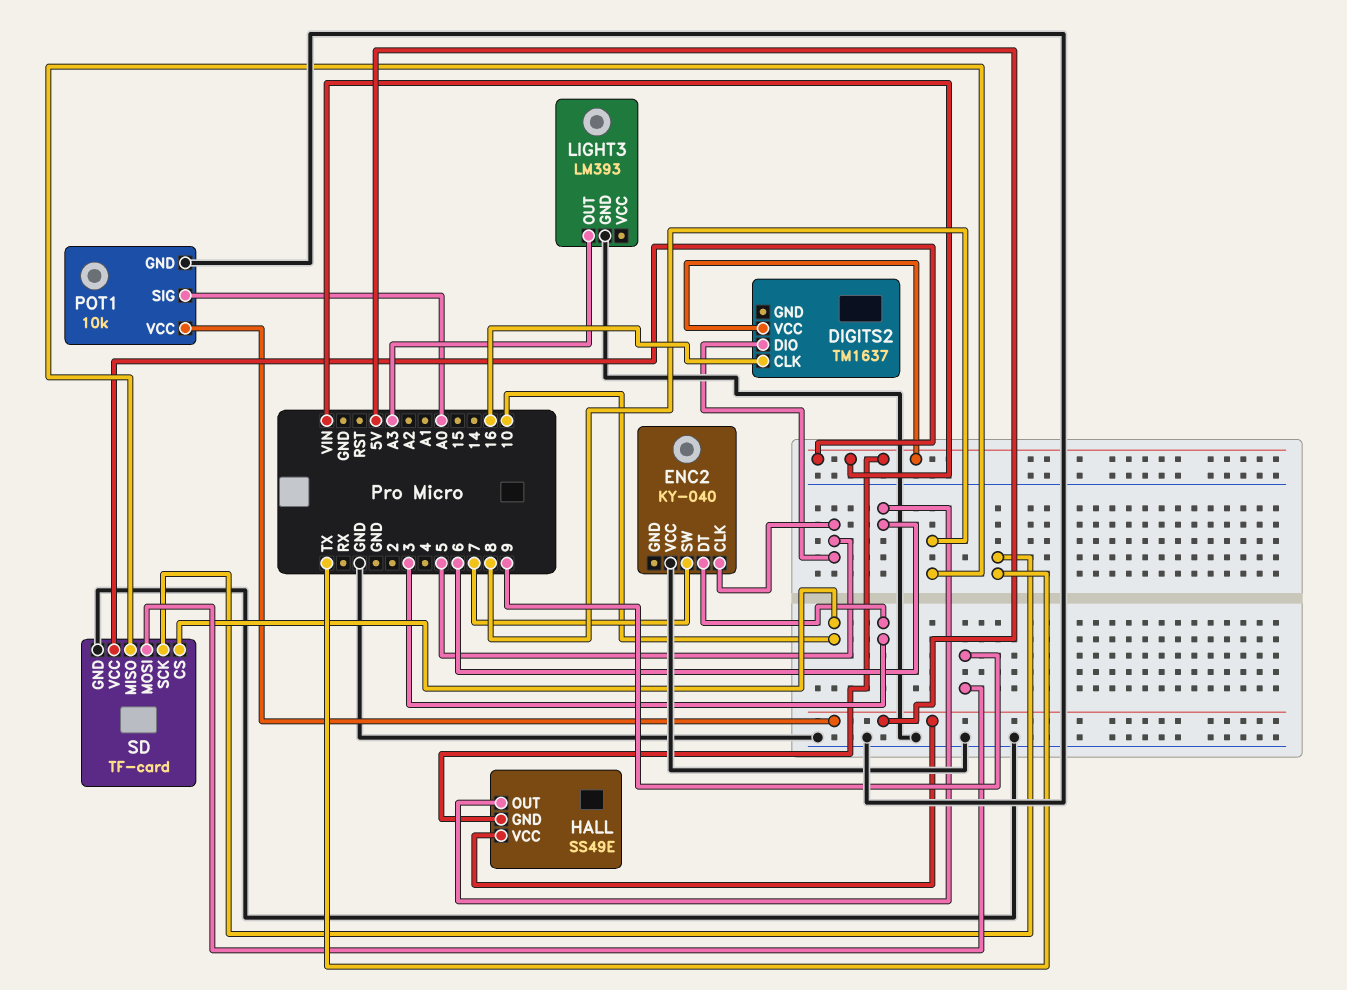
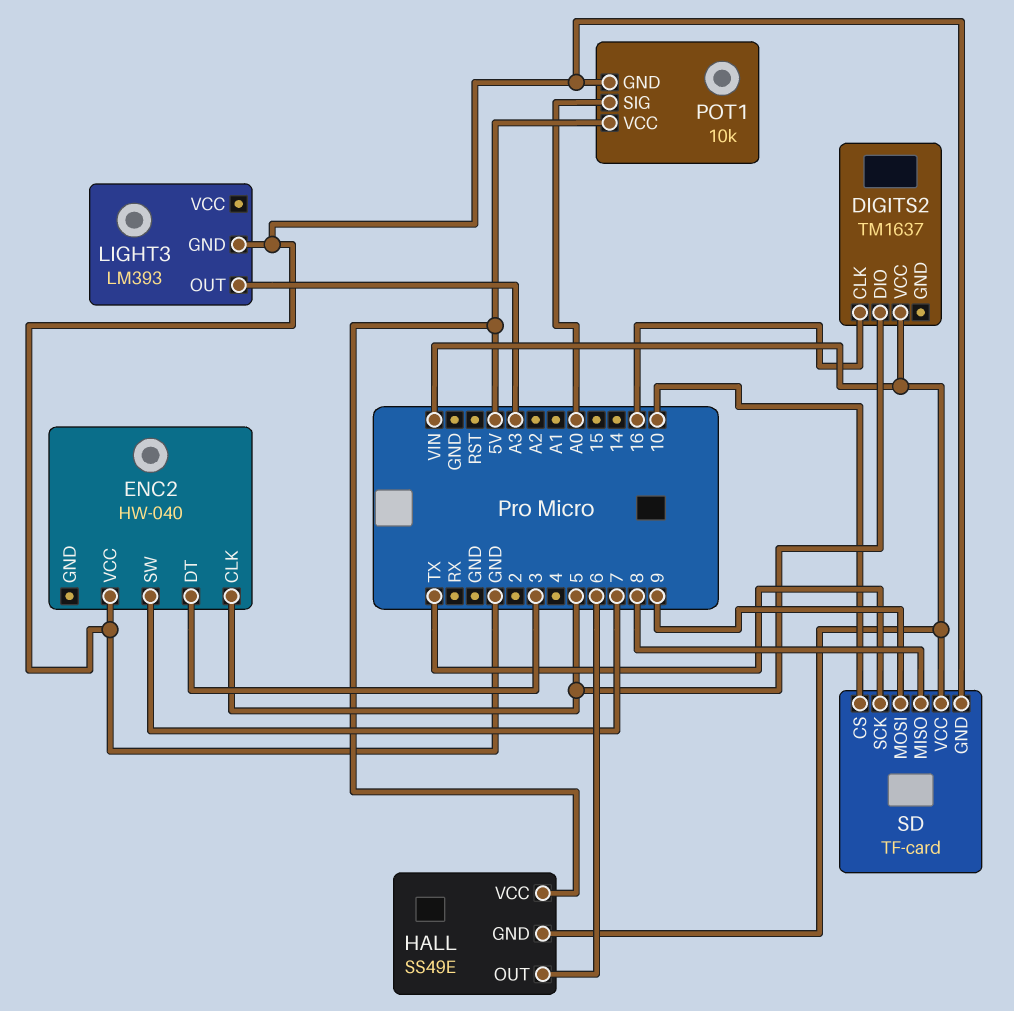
ENC2: KY-040 -> HW-040

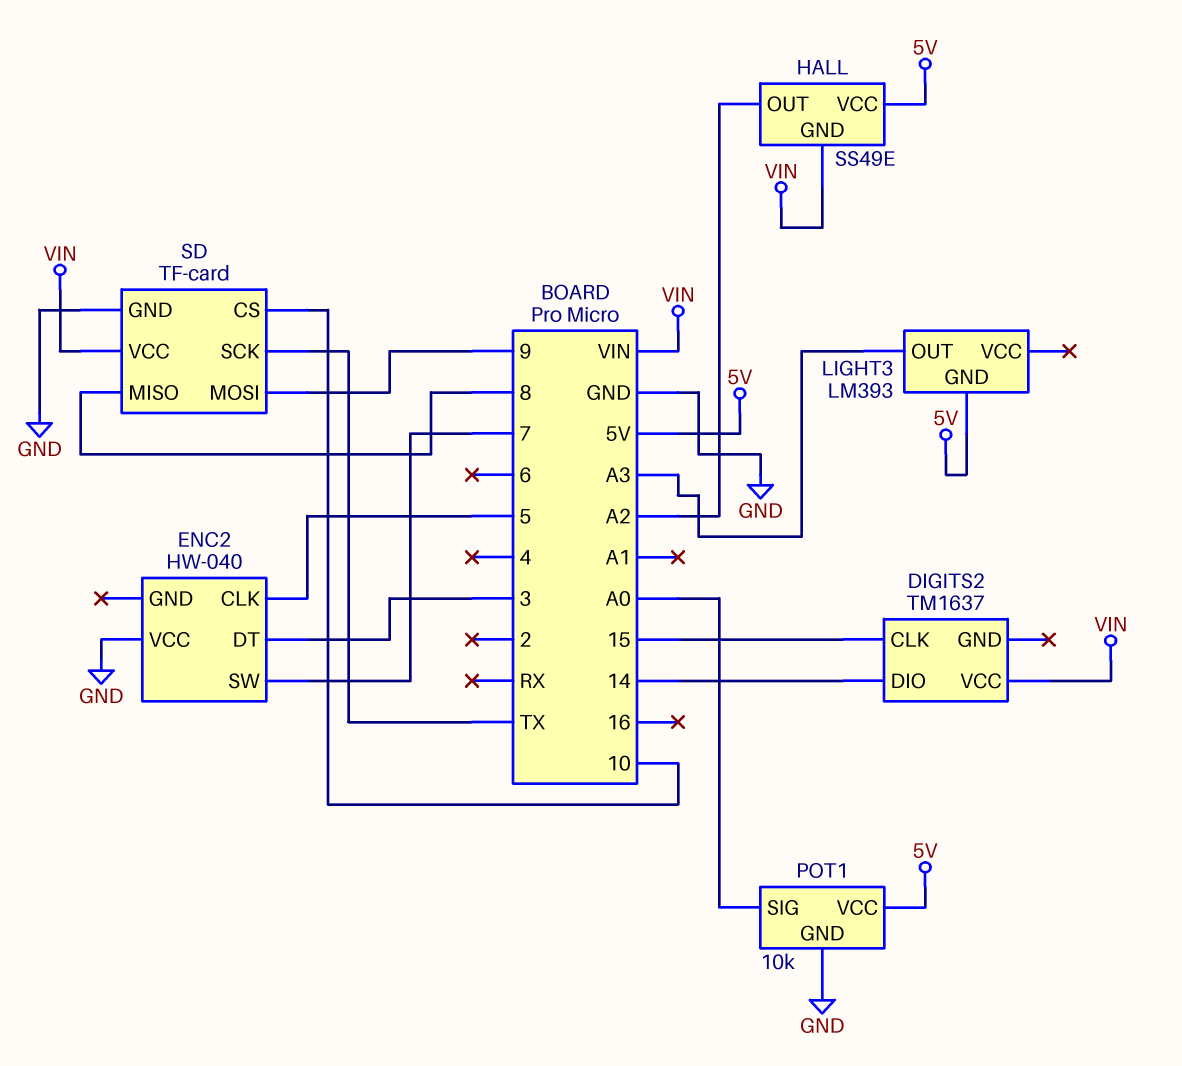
DIGITS2 pin CLK: 16 -> 15
DIGITS2 pin DIO: 5 -> 14
HALL pin OUT: 6 -> A2
LIGHT3 pin GND: GND -> 5V

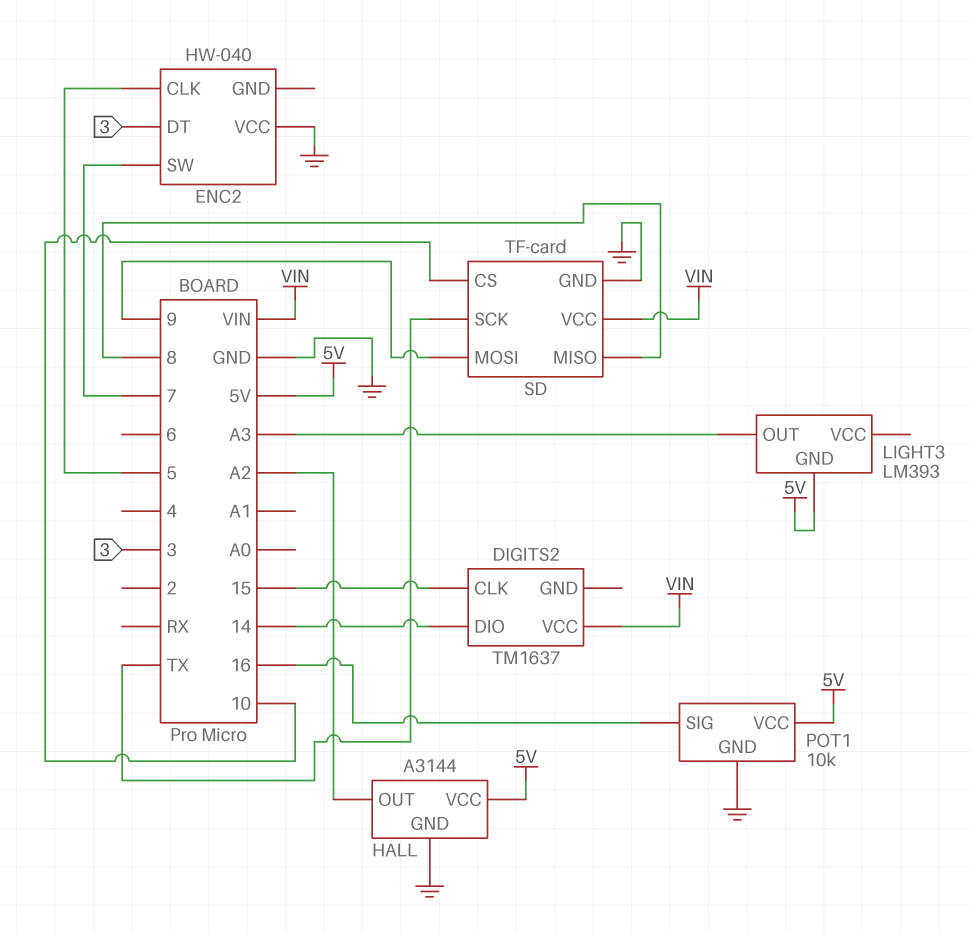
HALL: SS49E -> A3144
HALL pin GND: VIN -> GND
POT1 pin SIG: A0 -> 16

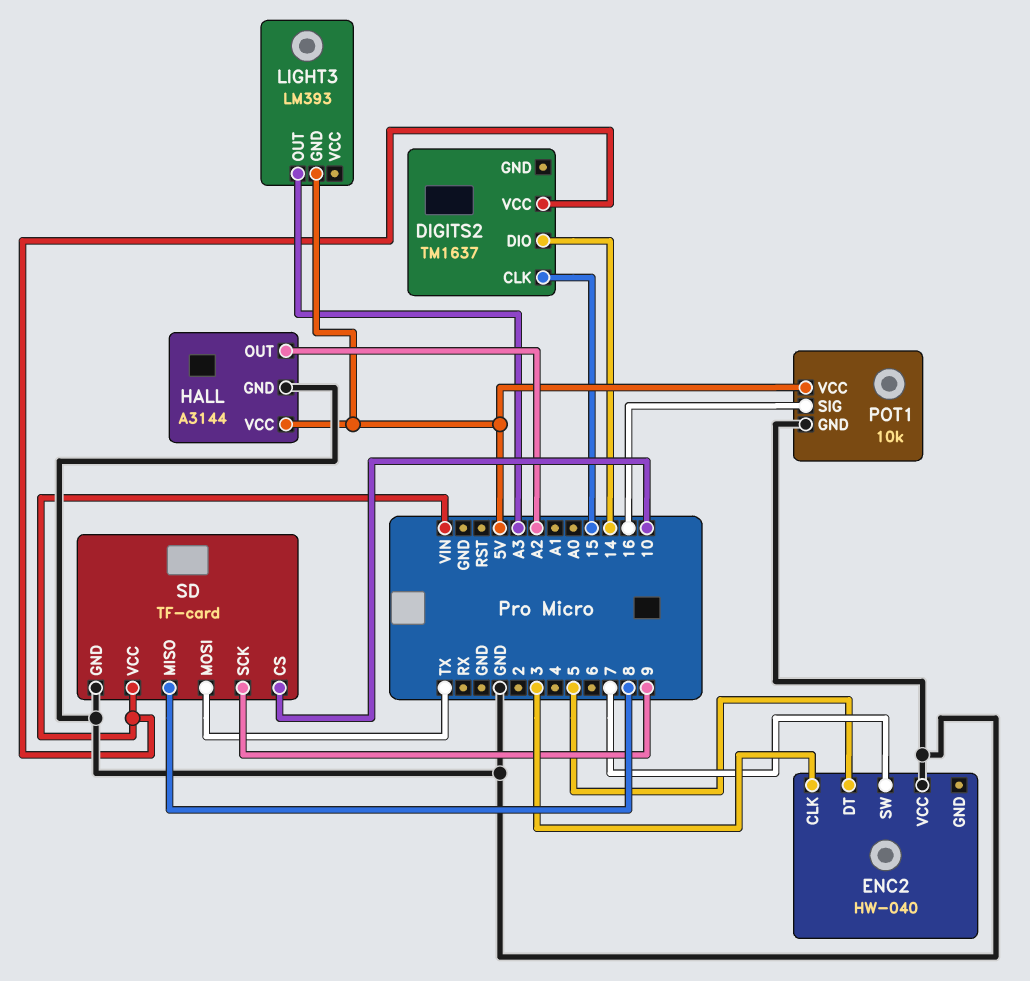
ENC2 pin CLK: 5 -> 3
ENC2 pin DT: 3 -> 5
SD pin MOSI: 9 -> TX
SD pin SCK: TX -> 9

